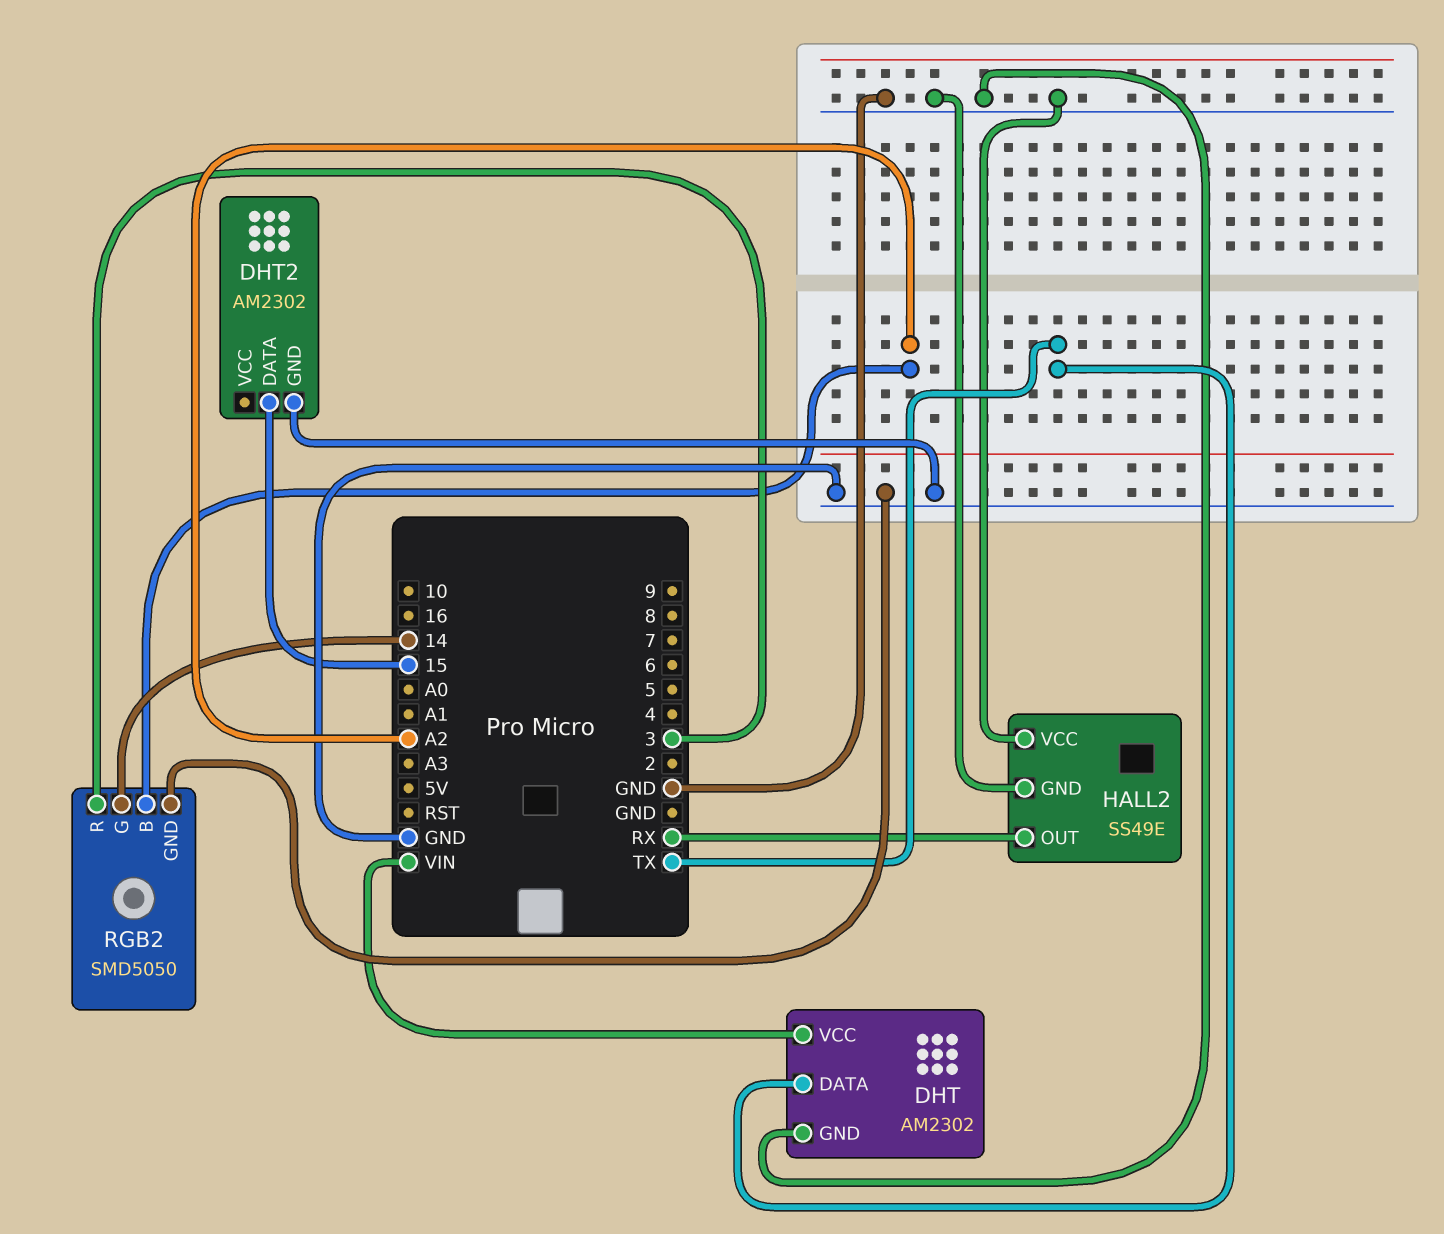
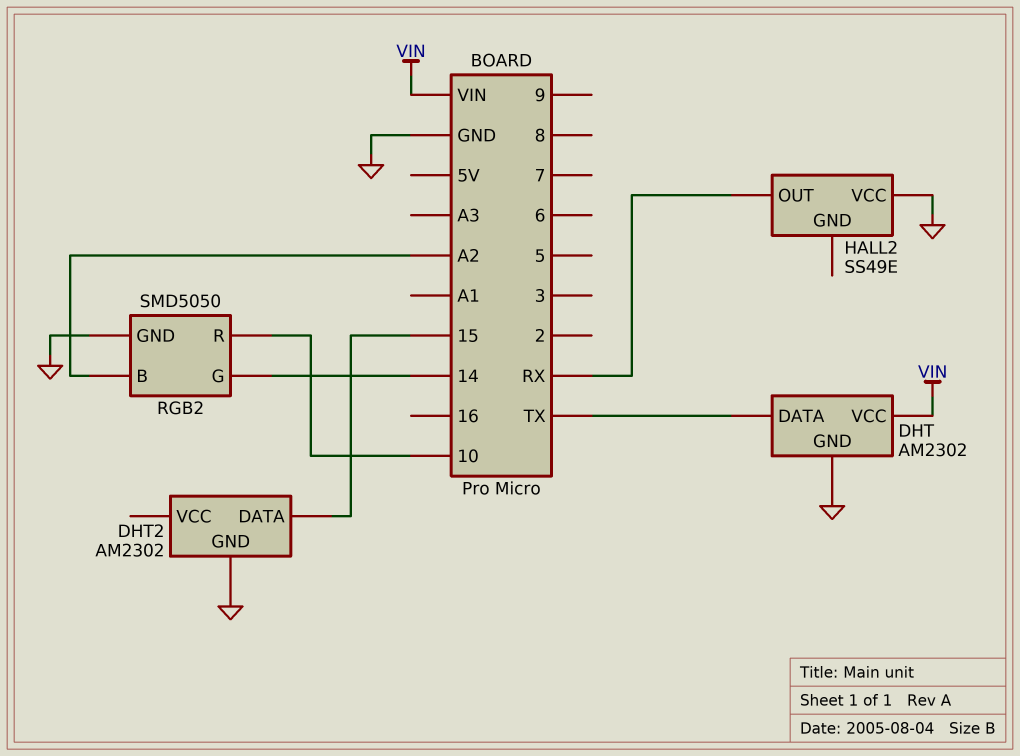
HALL2 pin GND: GND -> none
RGB2 pin R: 3 -> 10

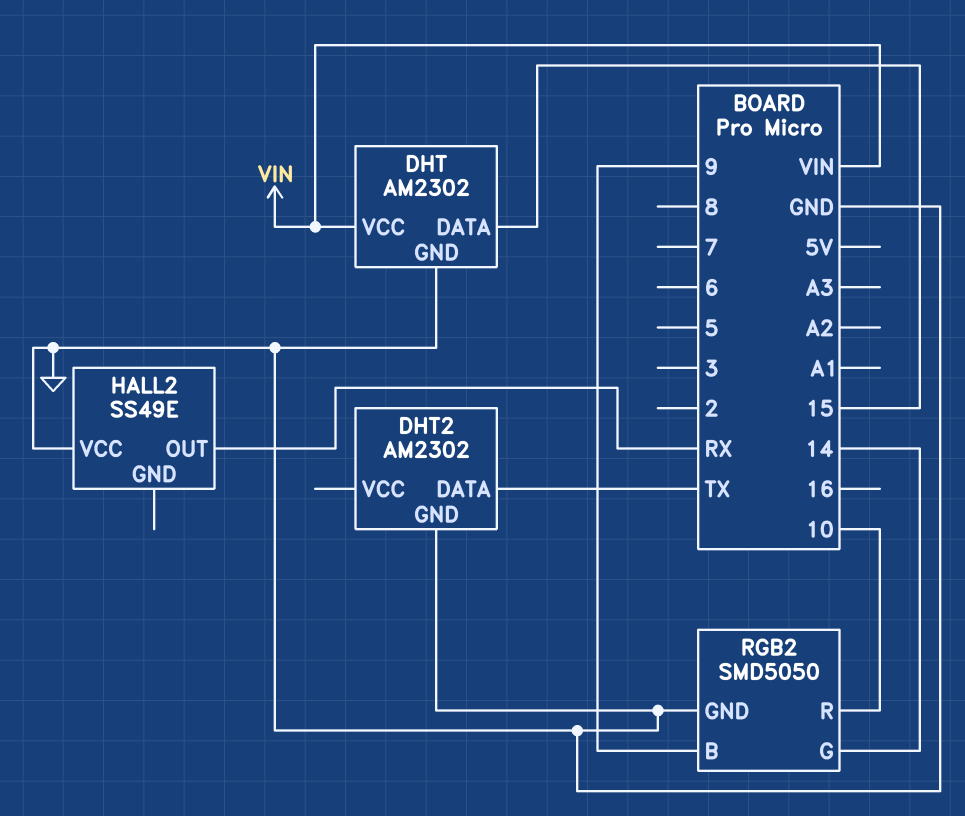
DHT pin DATA: TX -> 15
DHT2 pin DATA: 15 -> TX
RGB2 pin B: A2 -> 9

